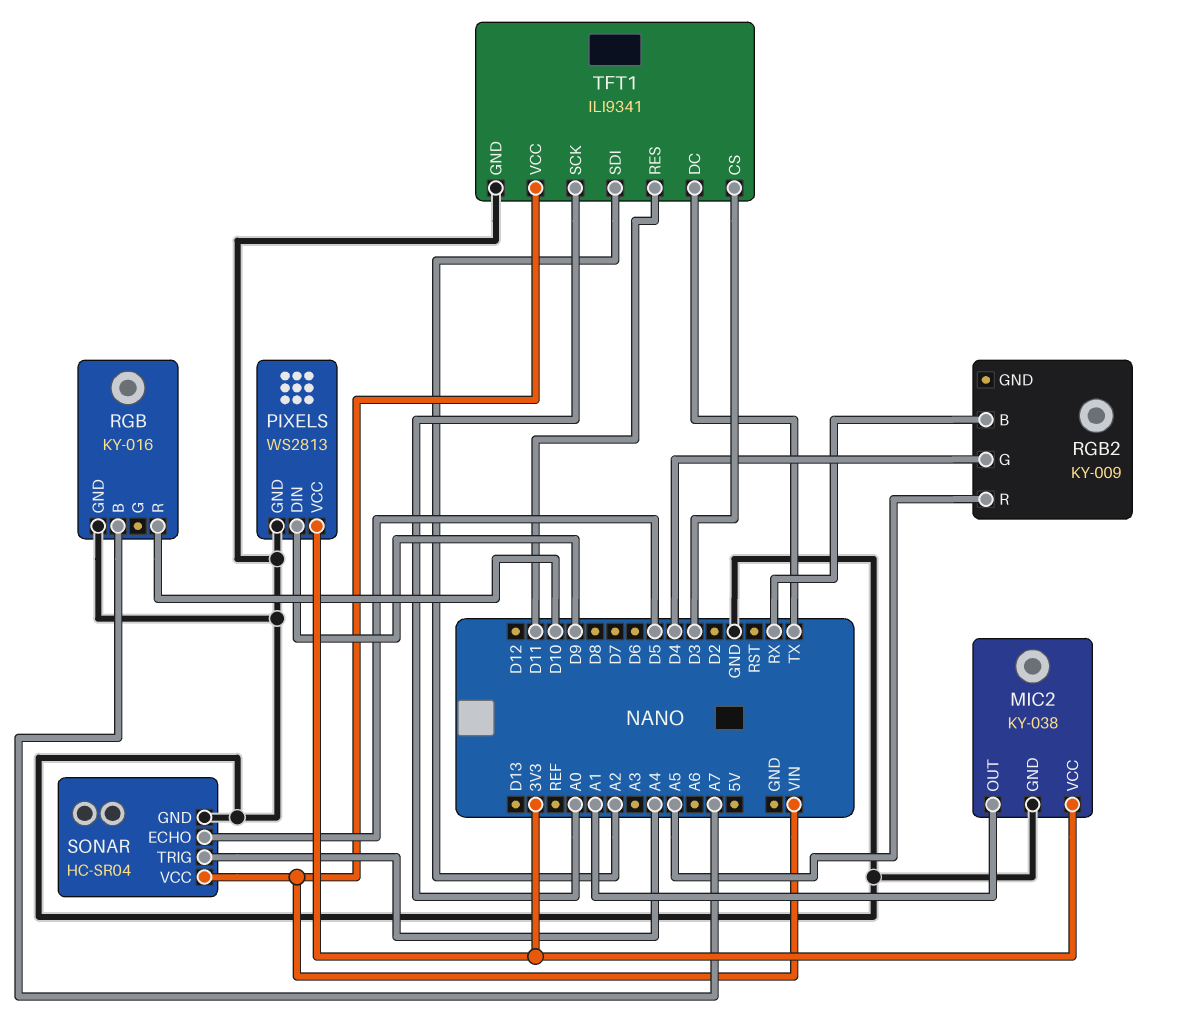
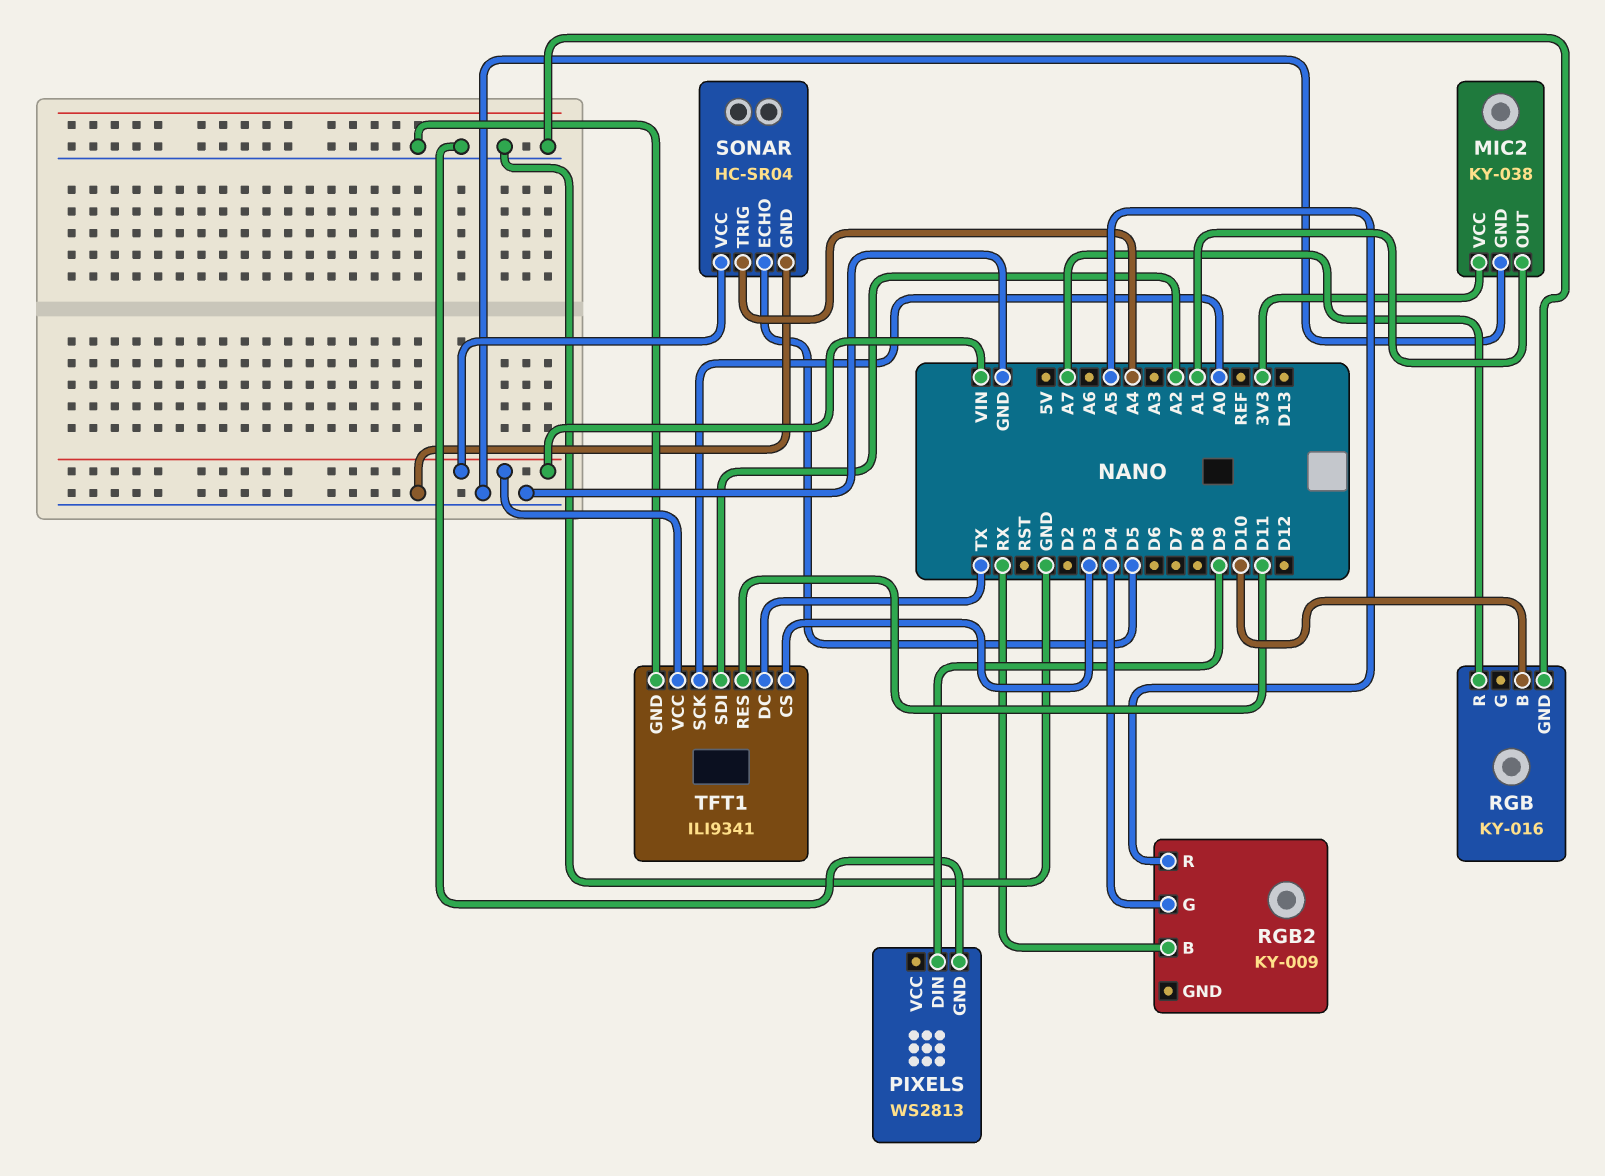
PIXELS pin VCC: 3V3 -> none
RGB pin B: A7 -> D10
RGB pin R: D10 -> A7

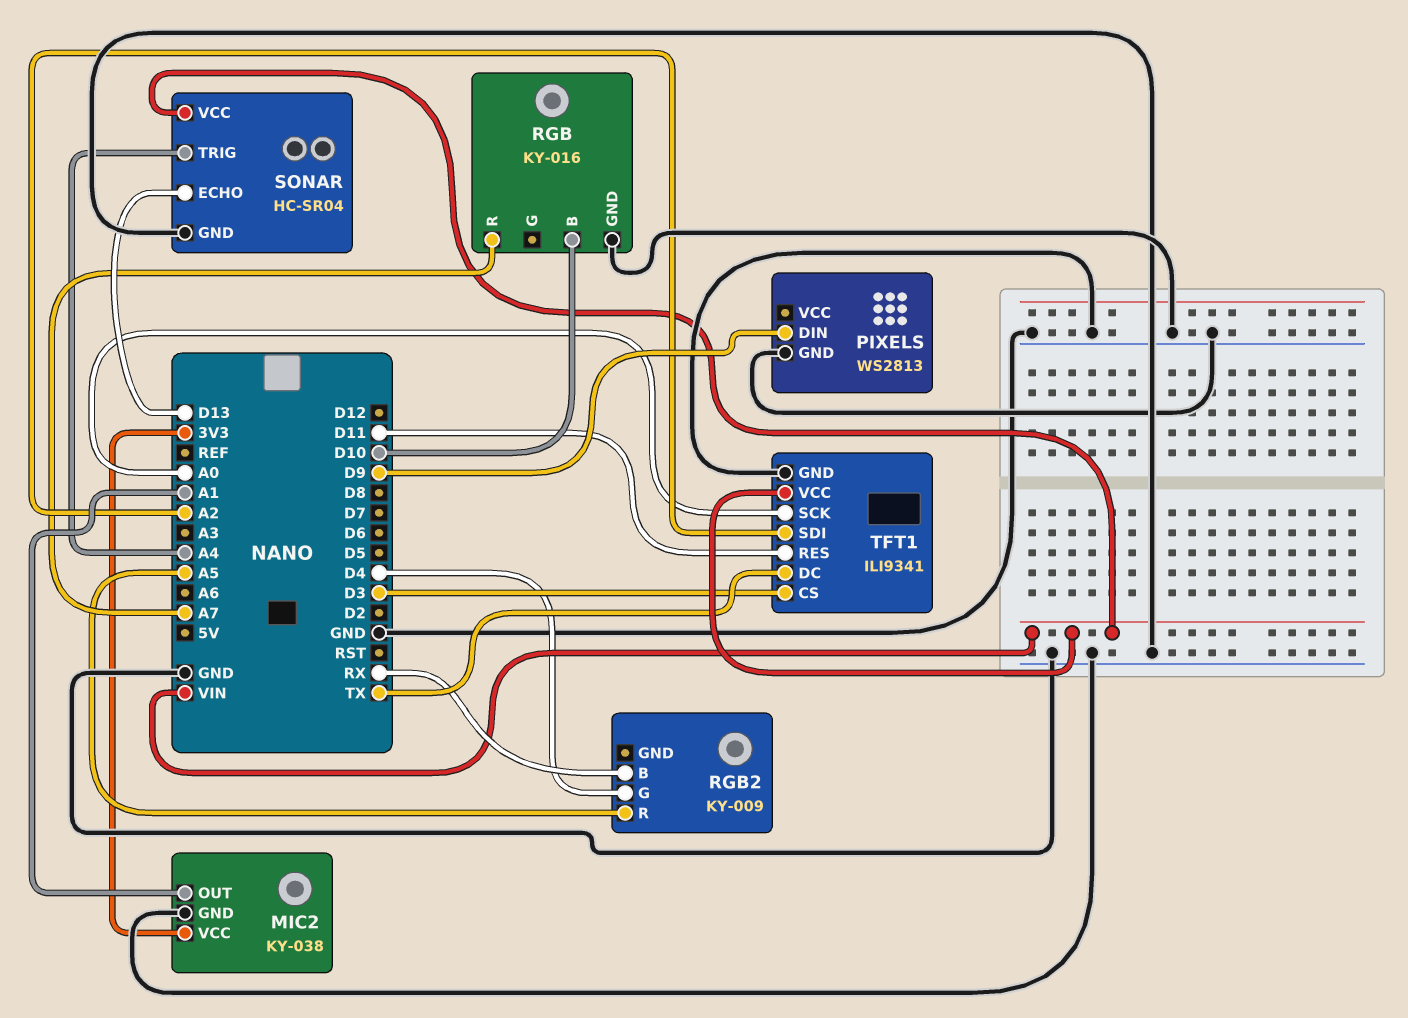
SONAR pin ECHO: D5 -> D13

